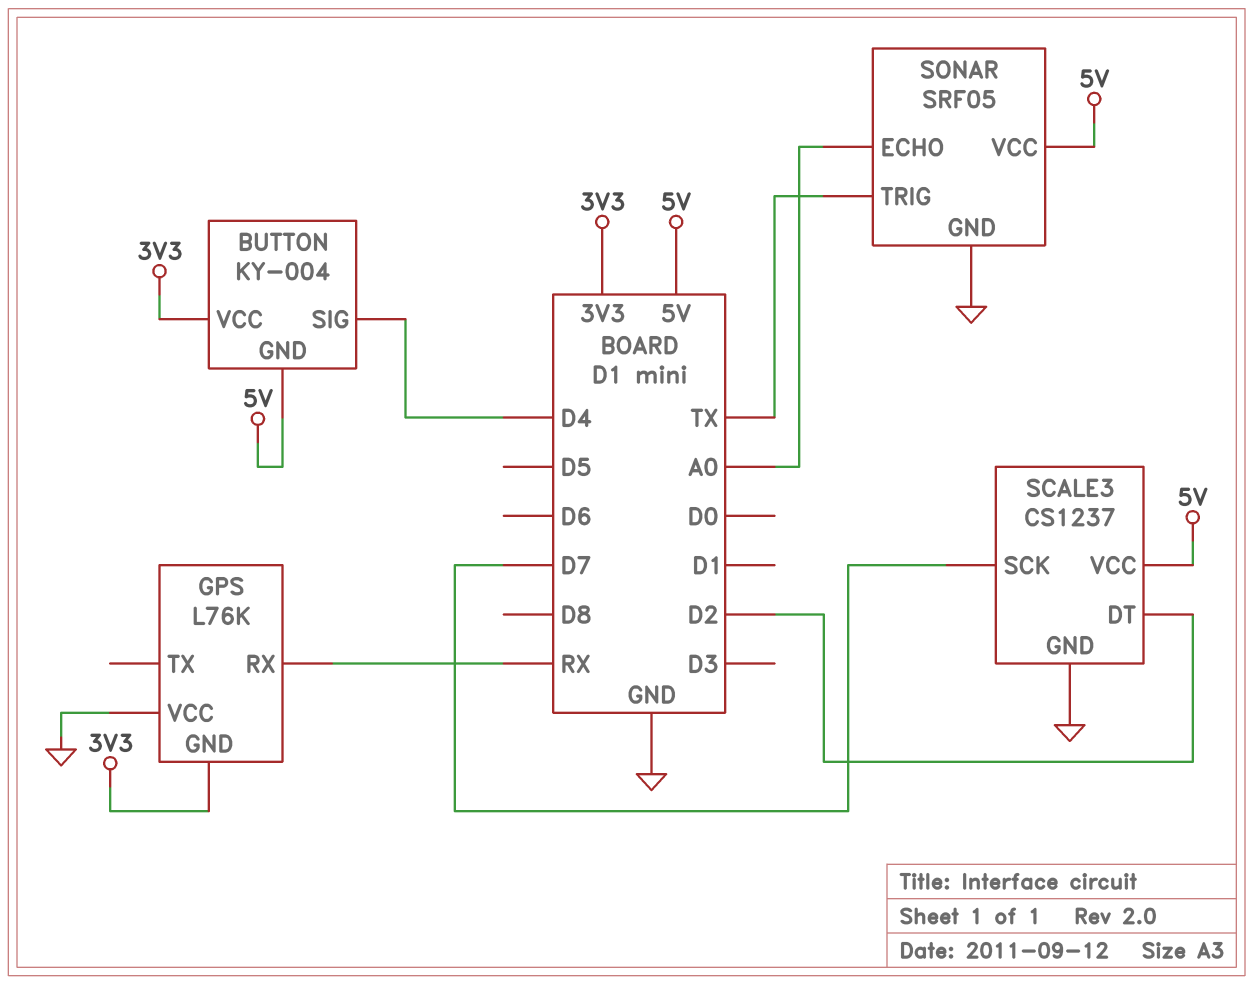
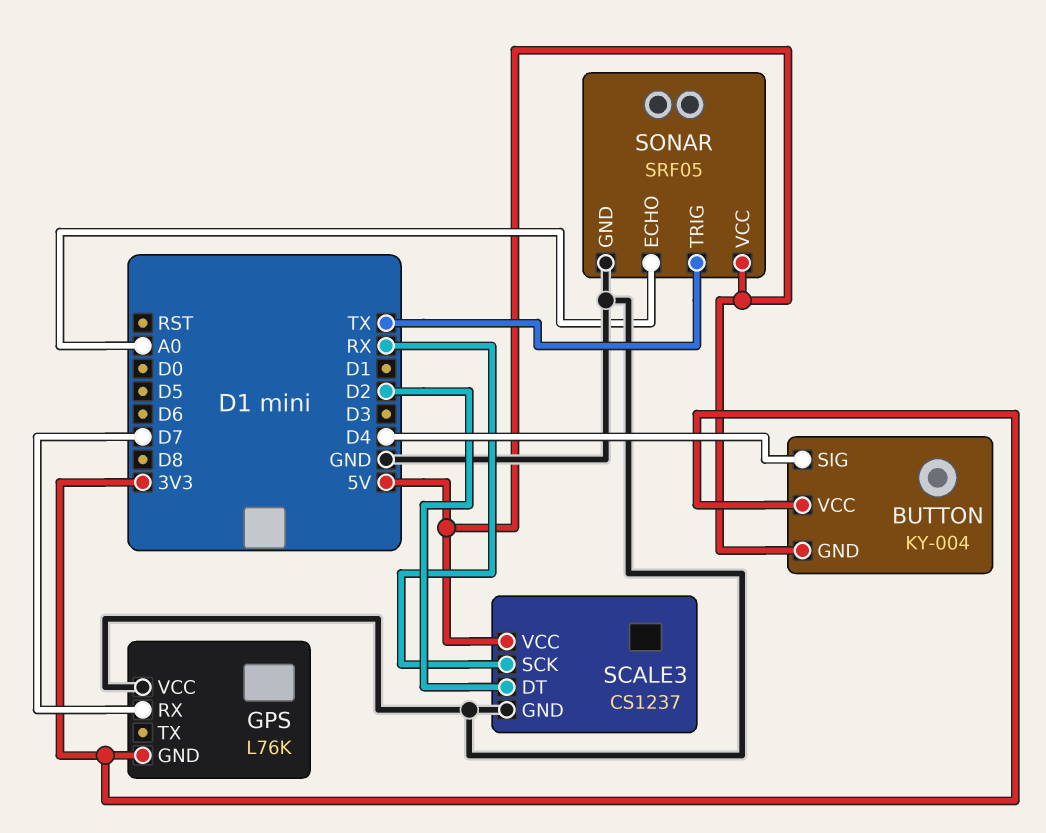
GPS pin RX: RX -> D7
SCALE3 pin SCK: D7 -> RX

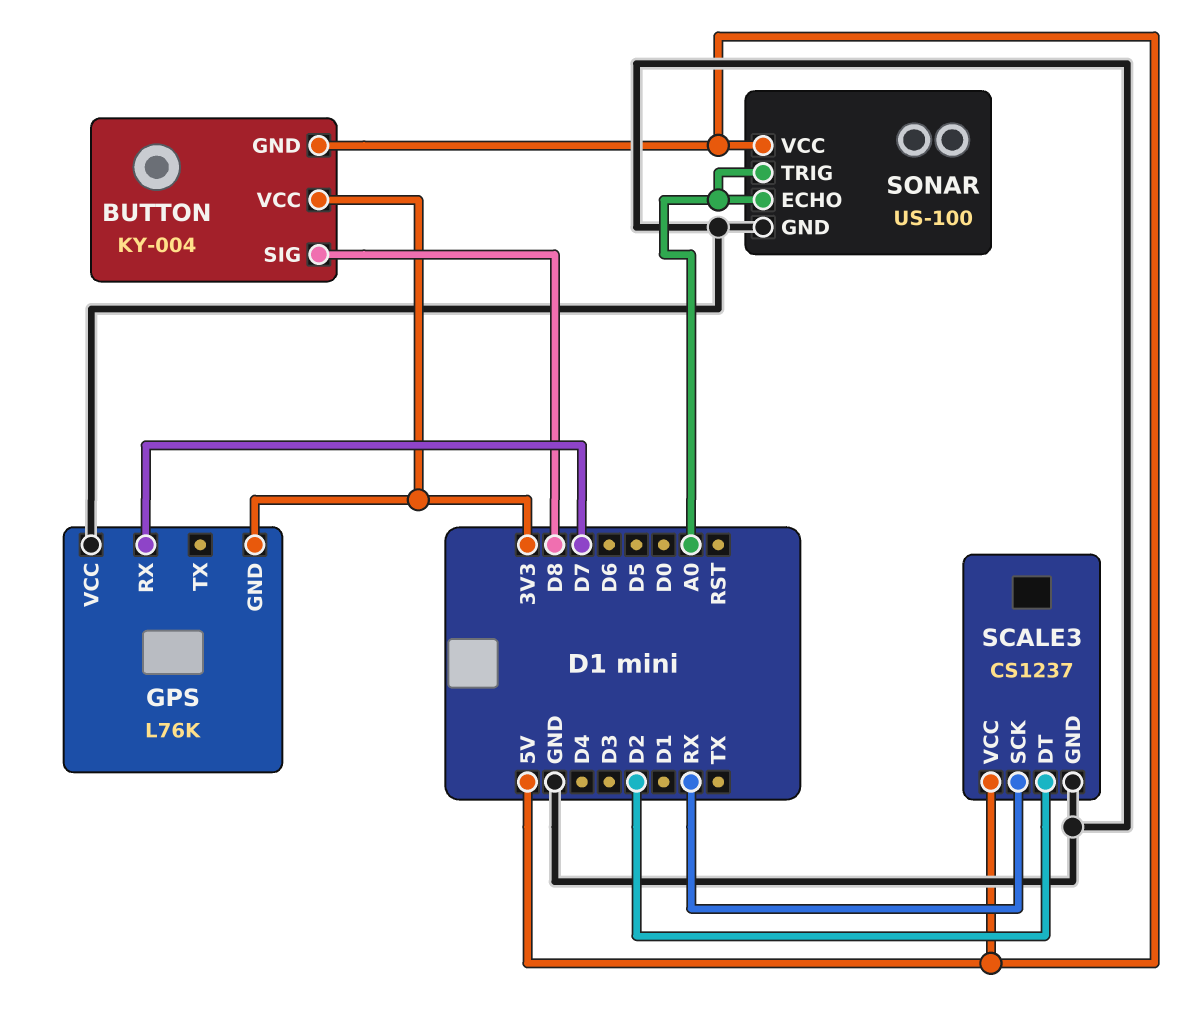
BUTTON pin SIG: D4 -> D8
SONAR: SRF05 -> US-100
SONAR pin TRIG: TX -> A0

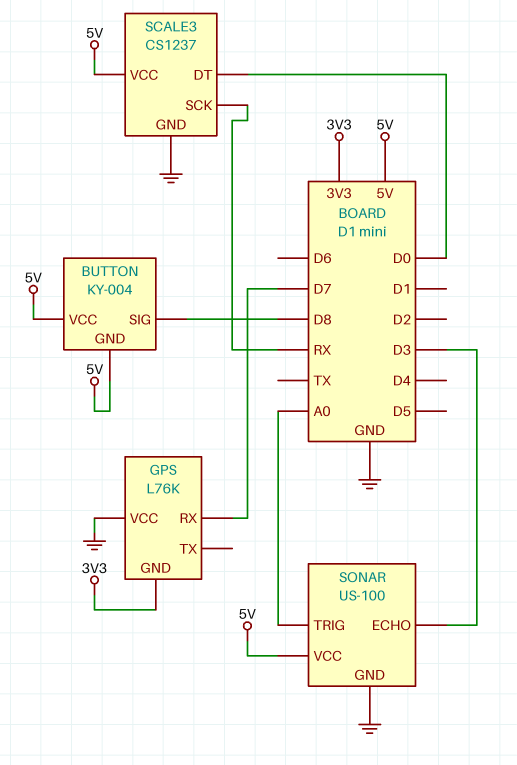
BUTTON pin VCC: 3V3 -> 5V
SCALE3 pin DT: D2 -> D0
SONAR pin ECHO: A0 -> D3

